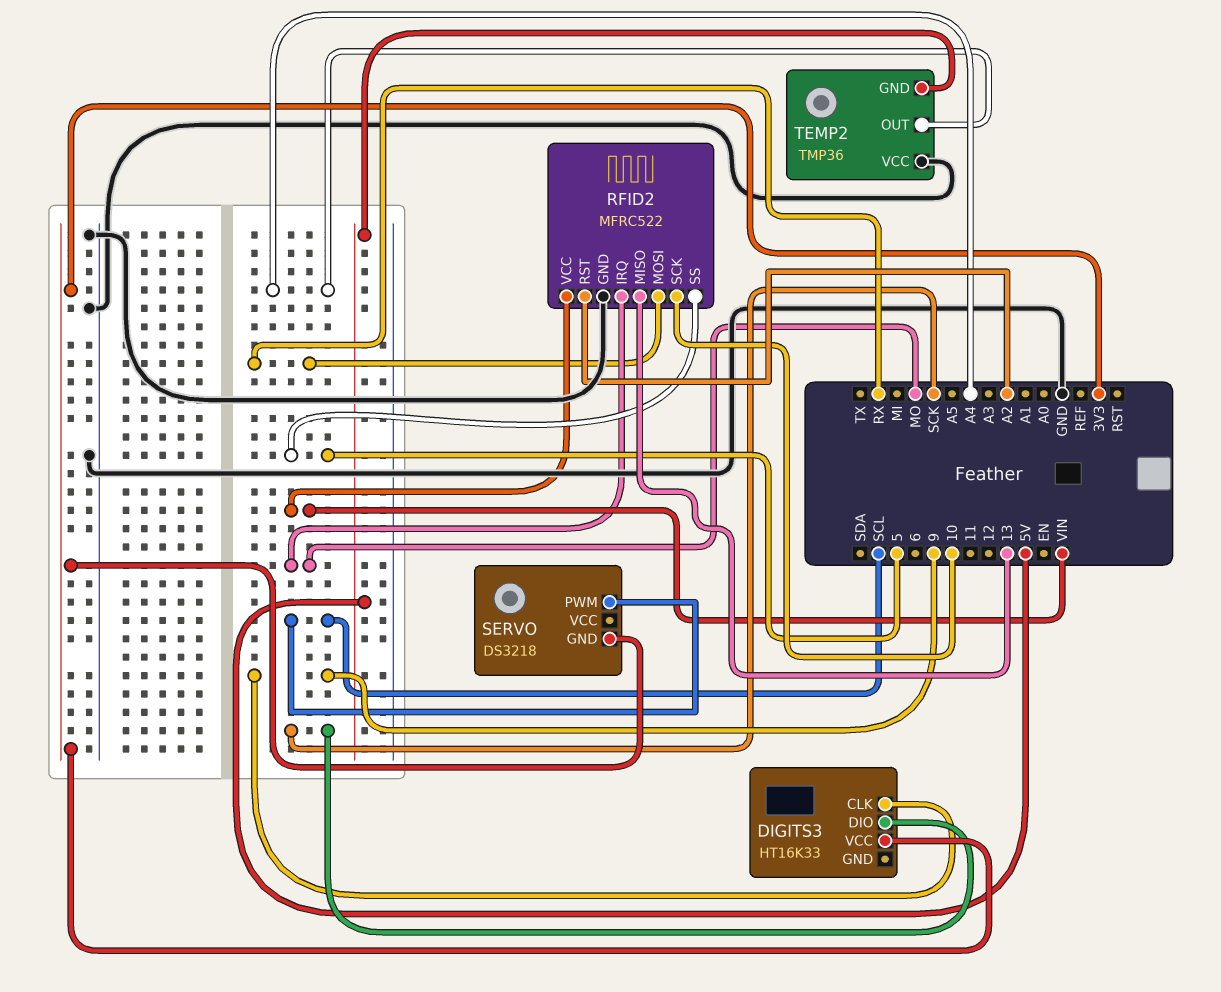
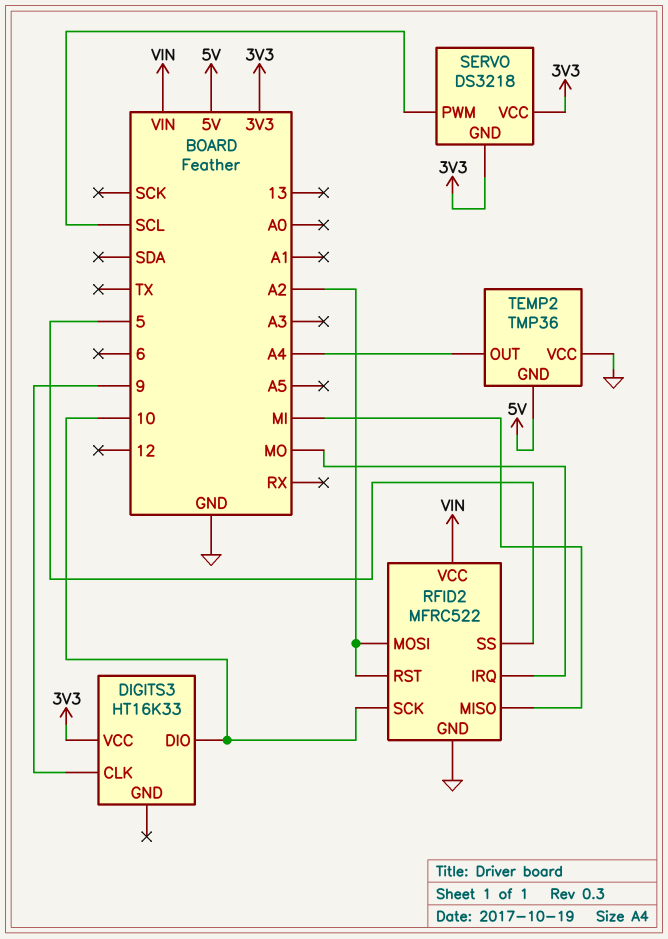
DIGITS3 pin DIO: SCK -> 10
RFID2 pin MISO: 13 -> MI
RFID2 pin MOSI: RX -> A2
SERVO pin VCC: none -> 3V3

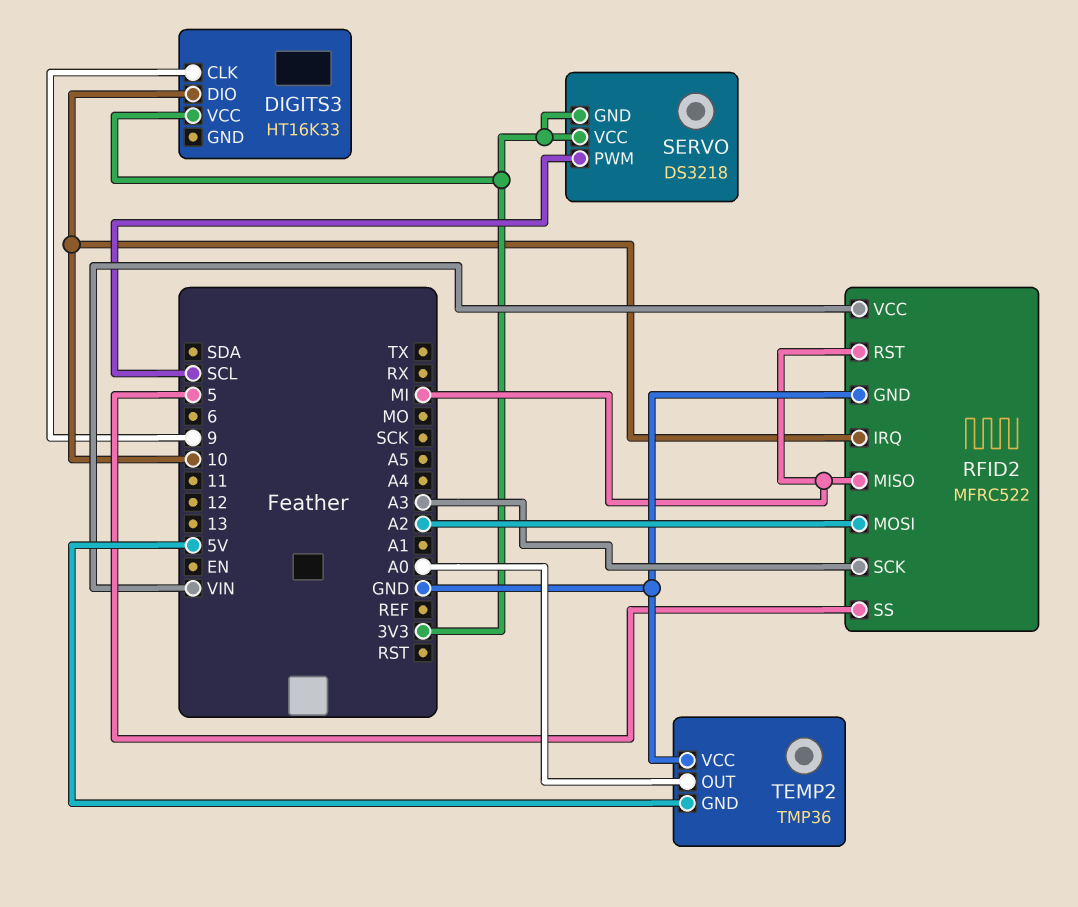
RFID2 pin IRQ: MO -> 10
RFID2 pin RST: A2 -> MI
RFID2 pin SCK: 10 -> A3
TEMP2 pin OUT: A4 -> A0

